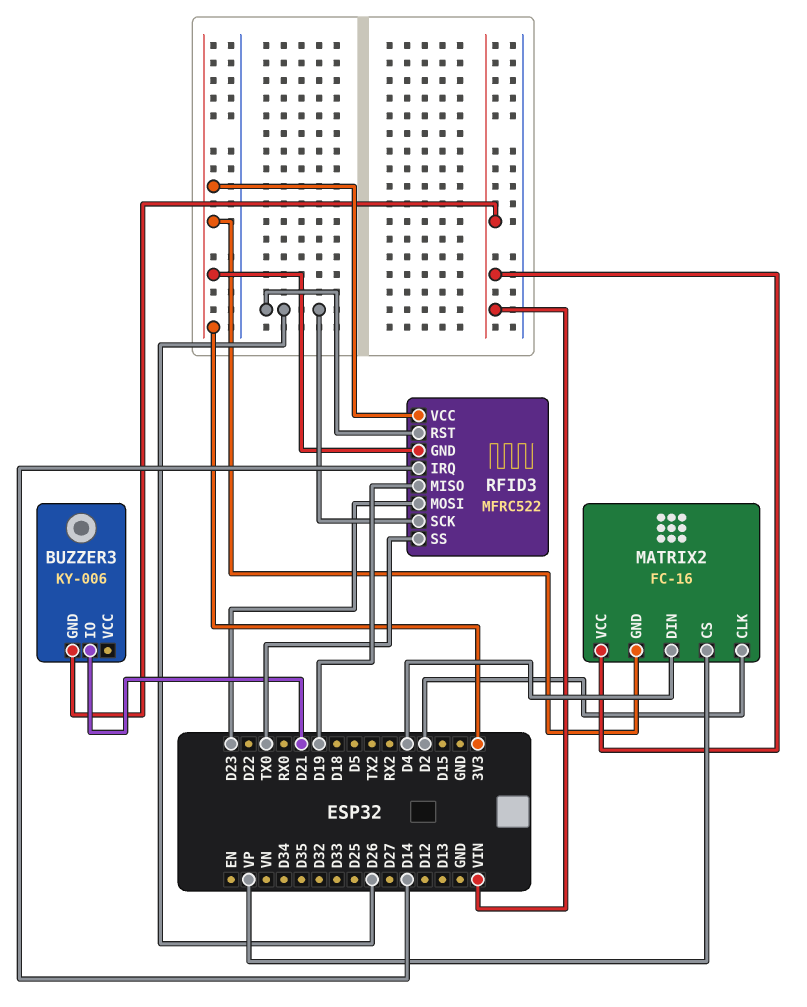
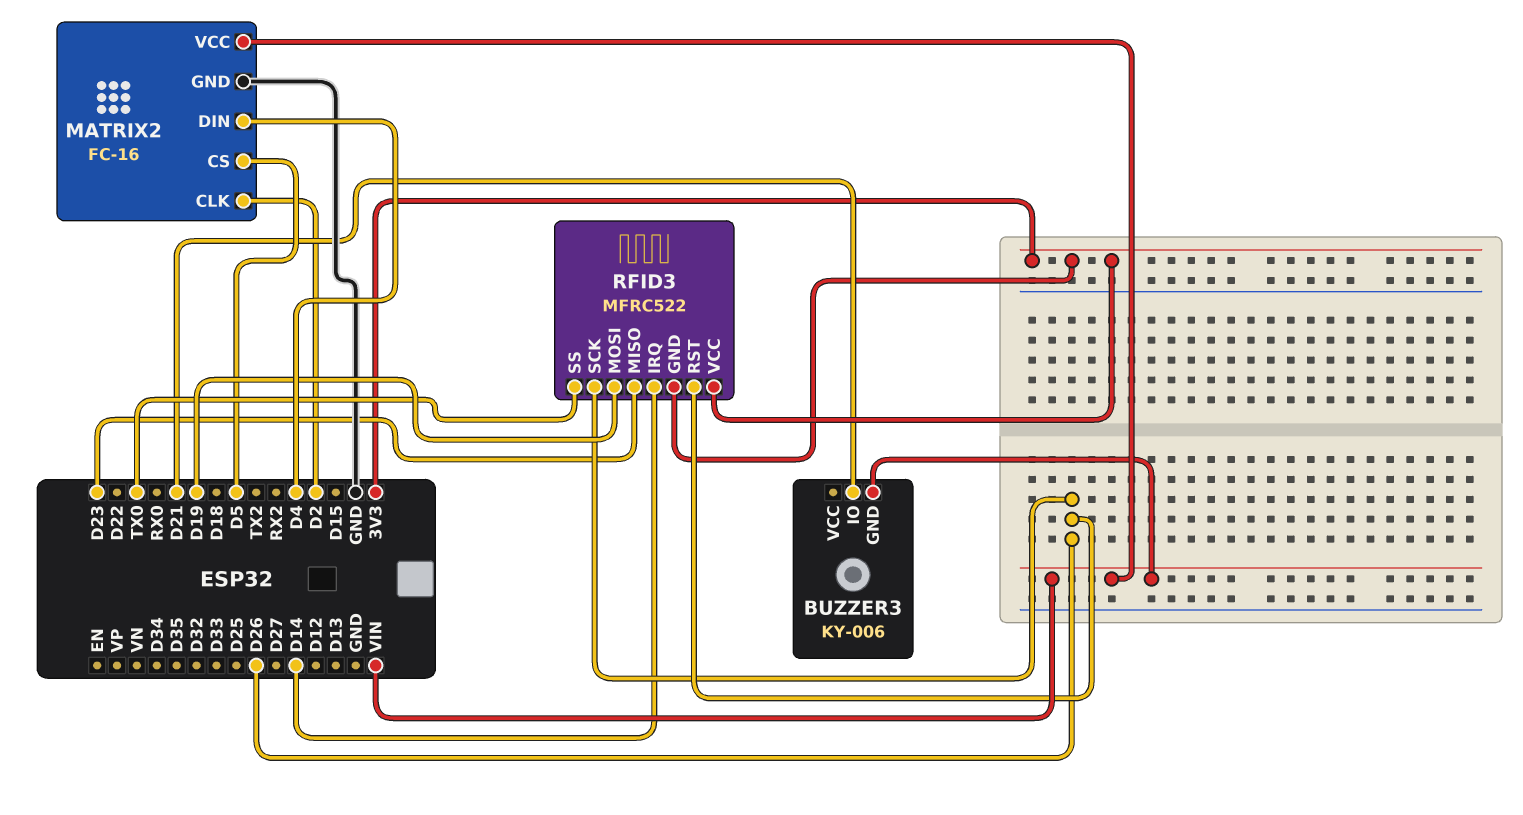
MATRIX2 pin CS: VP -> D5
MATRIX2 pin GND: 3V3 -> GND
RFID3 pin MISO: D19 -> D23
RFID3 pin MOSI: D23 -> D19

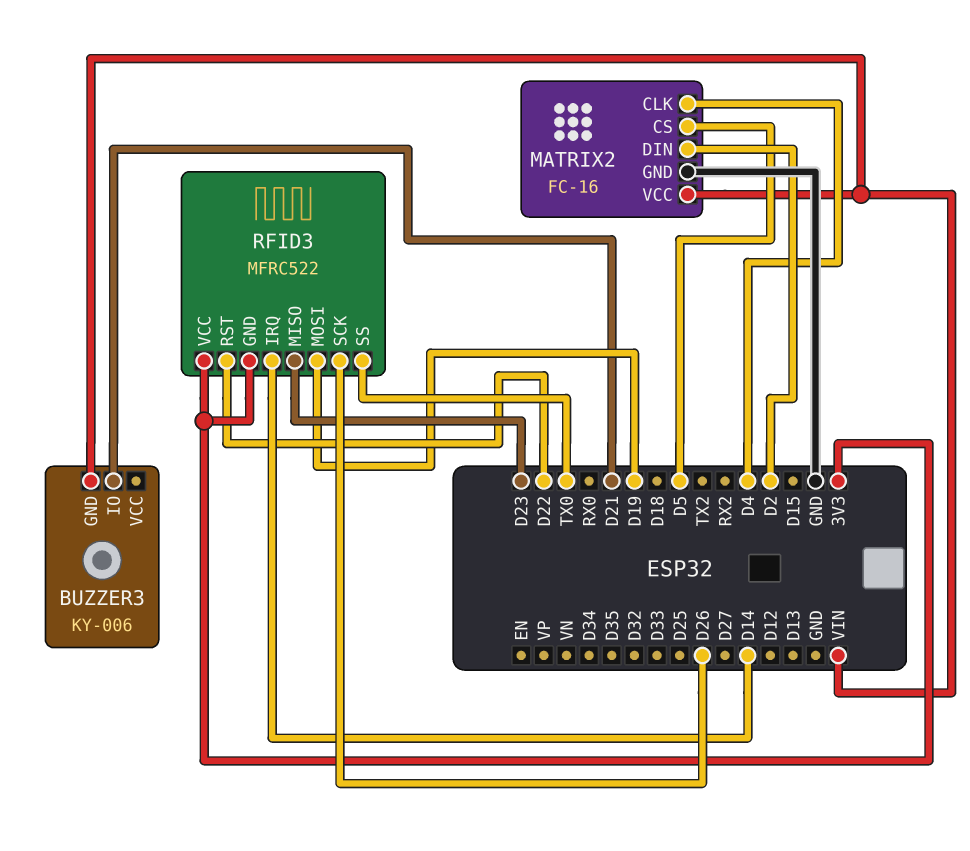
MATRIX2 pin CLK: D2 -> D4
MATRIX2 pin DIN: D4 -> D2
RFID3 pin RST: D26 -> D22

